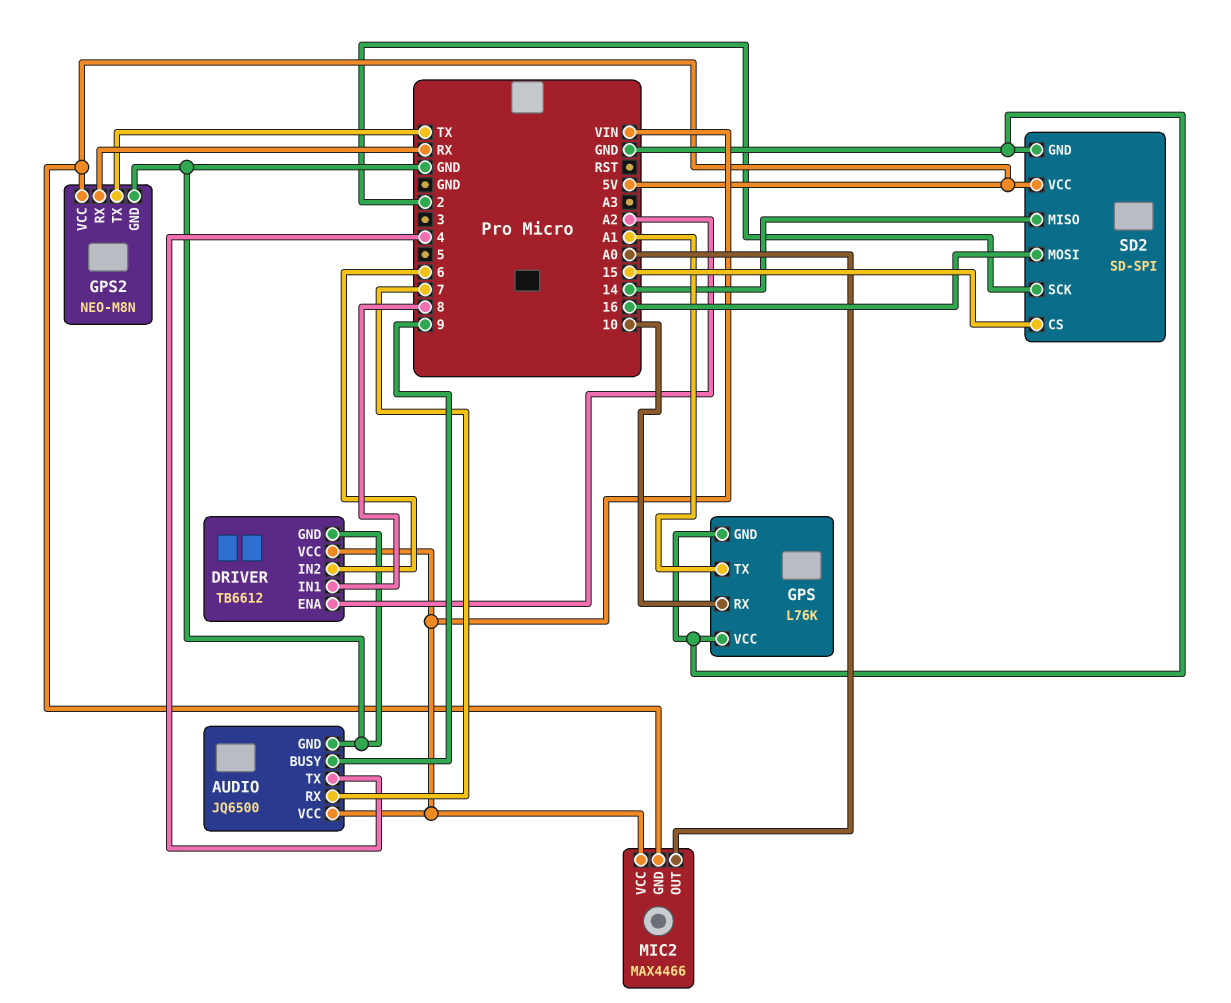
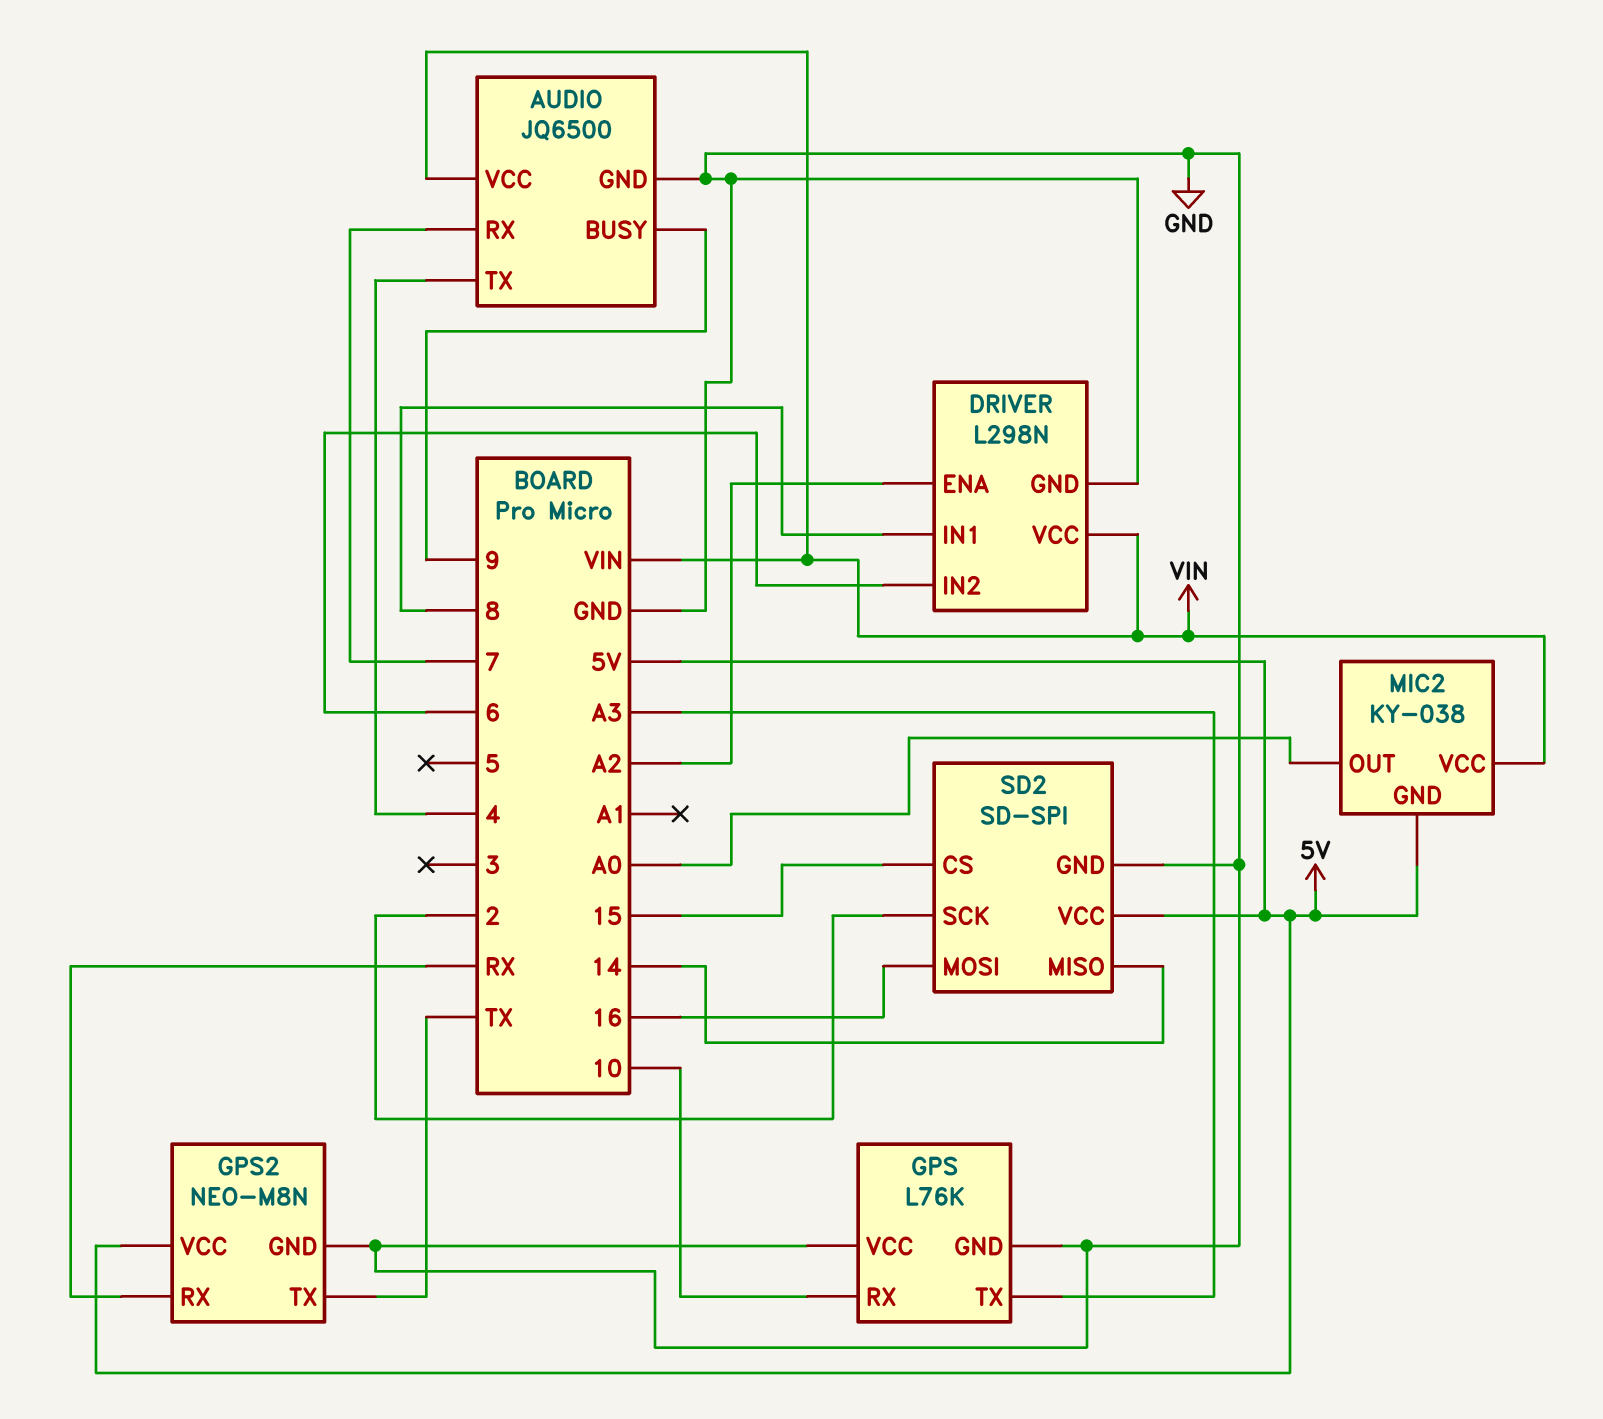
DRIVER: TB6612 -> L298N
GPS pin TX: A1 -> A3
MIC2: MAX4466 -> KY-038

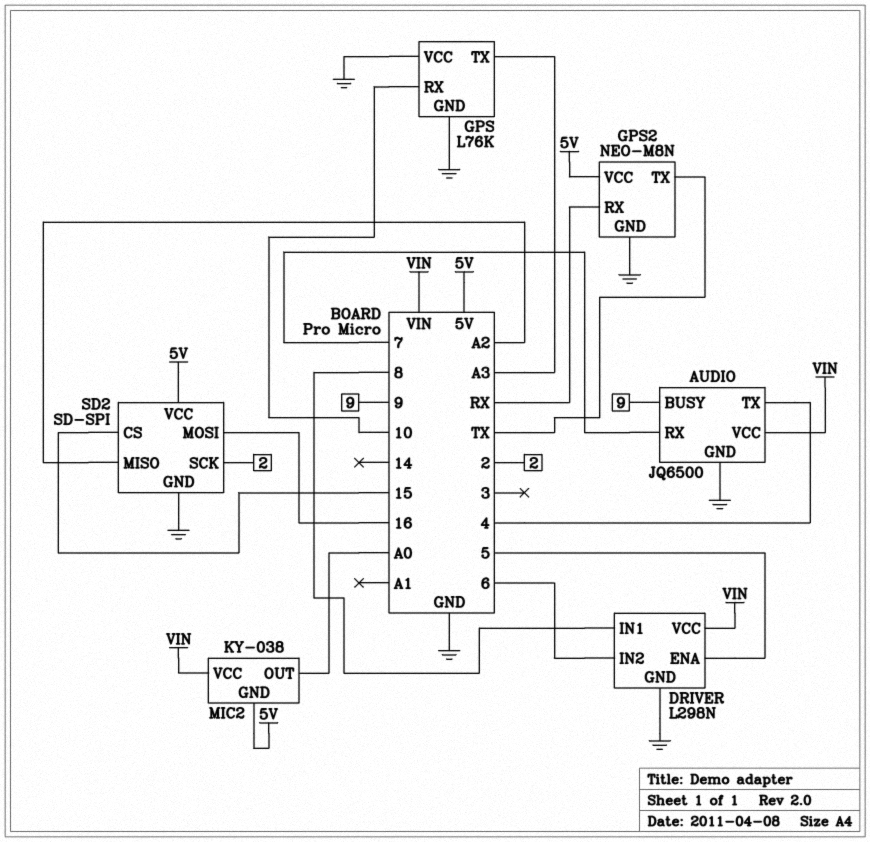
DRIVER pin ENA: A2 -> 5
SD2 pin MISO: 14 -> A2

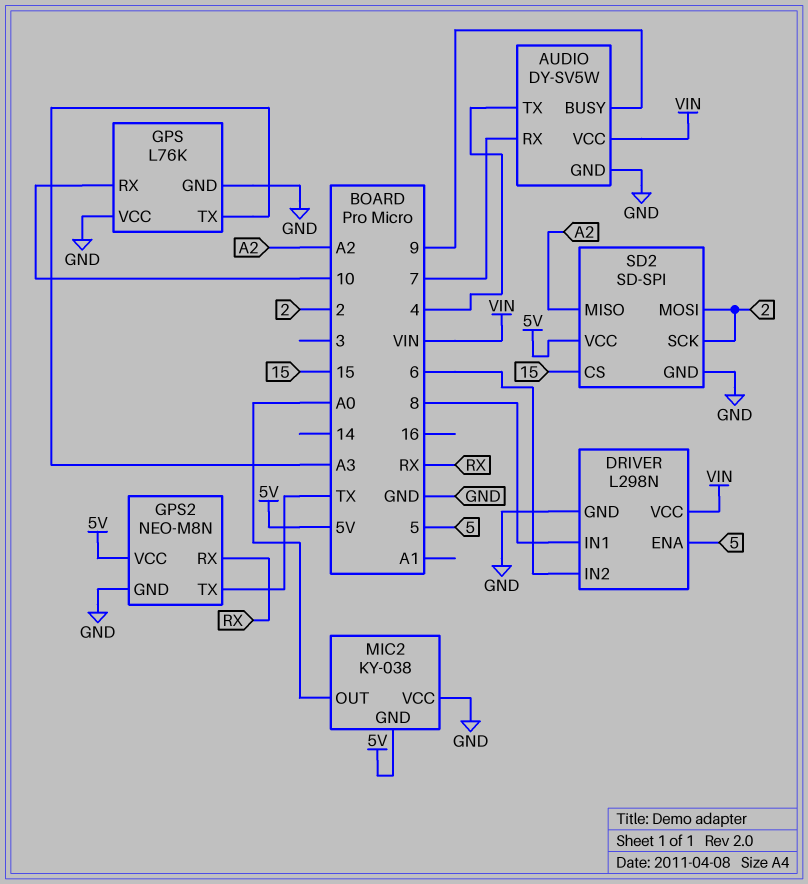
AUDIO: JQ6500 -> DY-SV5W
MIC2 pin VCC: VIN -> GND
SD2 pin MOSI: 16 -> 2

